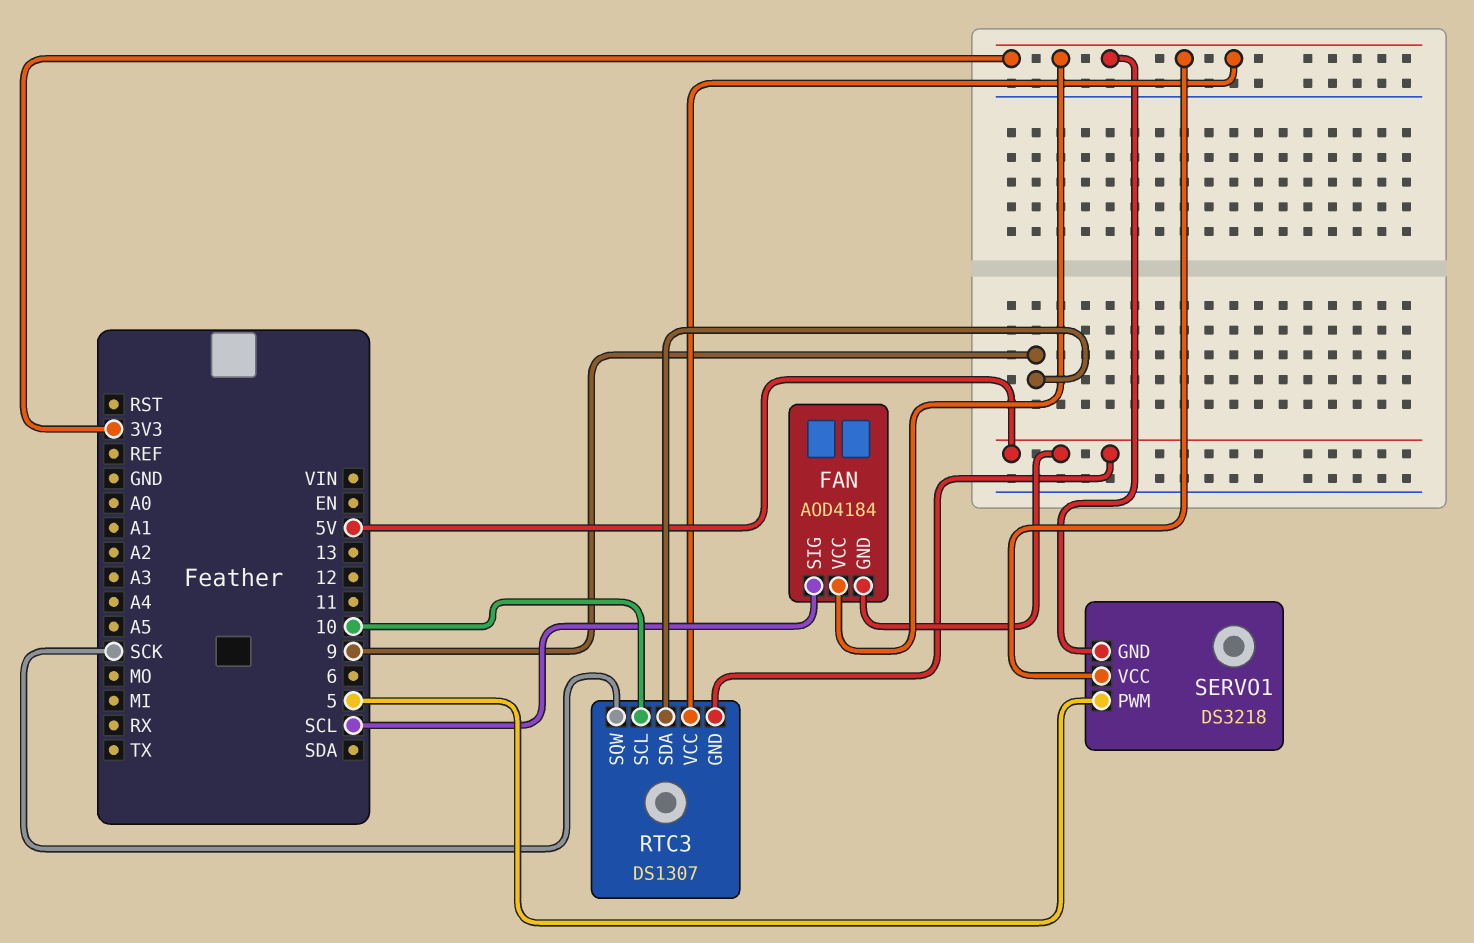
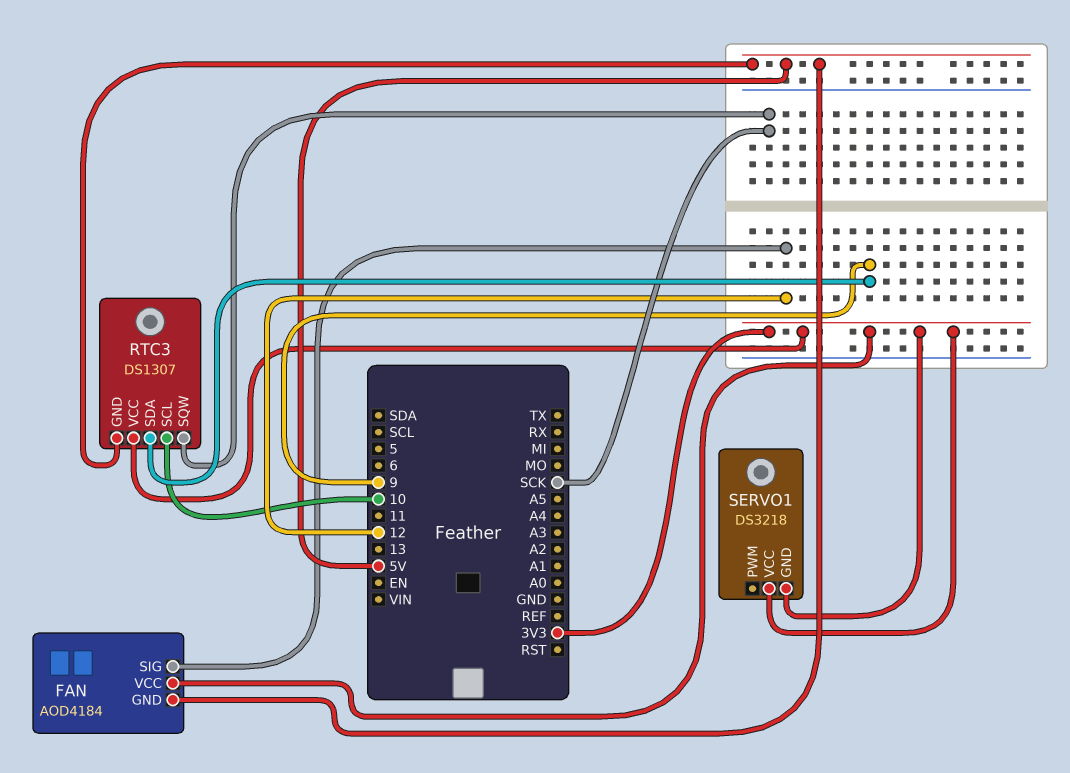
FAN pin SIG: SCL -> 12
SERVO1 pin PWM: 5 -> none

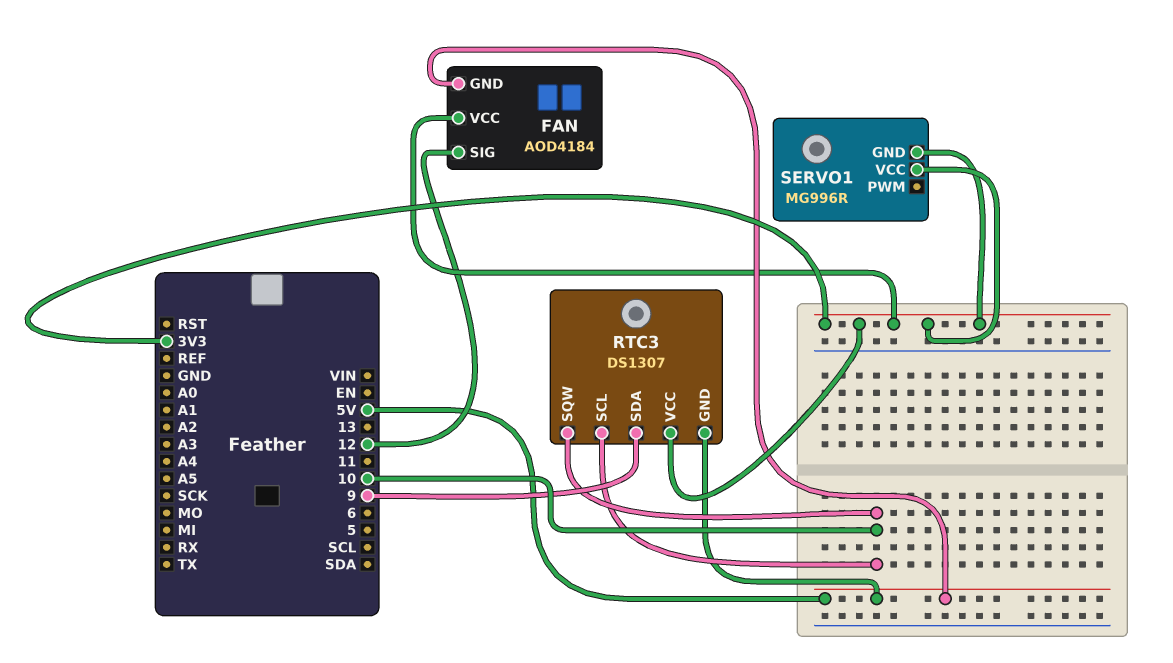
RTC3 pin SQW: SCK -> 10
SERVO1: DS3218 -> MG996R

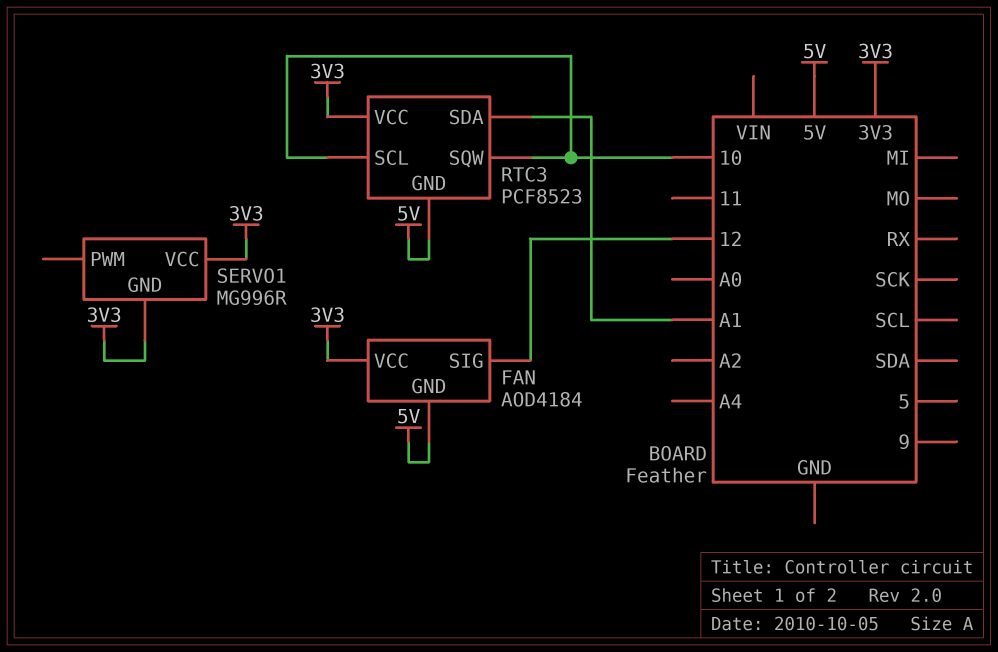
RTC3: DS1307 -> PCF8523
RTC3 pin SDA: 9 -> A1

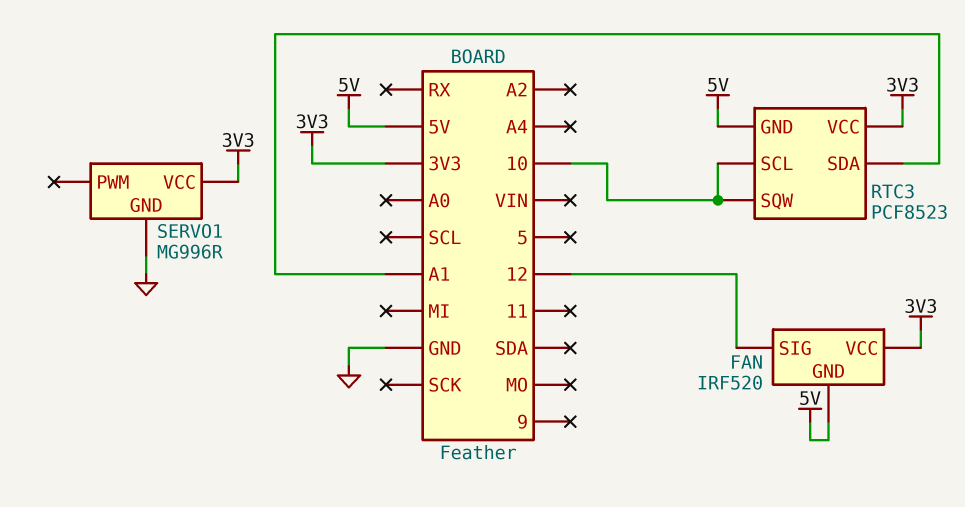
FAN: AOD4184 -> IRF520
SERVO1 pin GND: 3V3 -> GND

